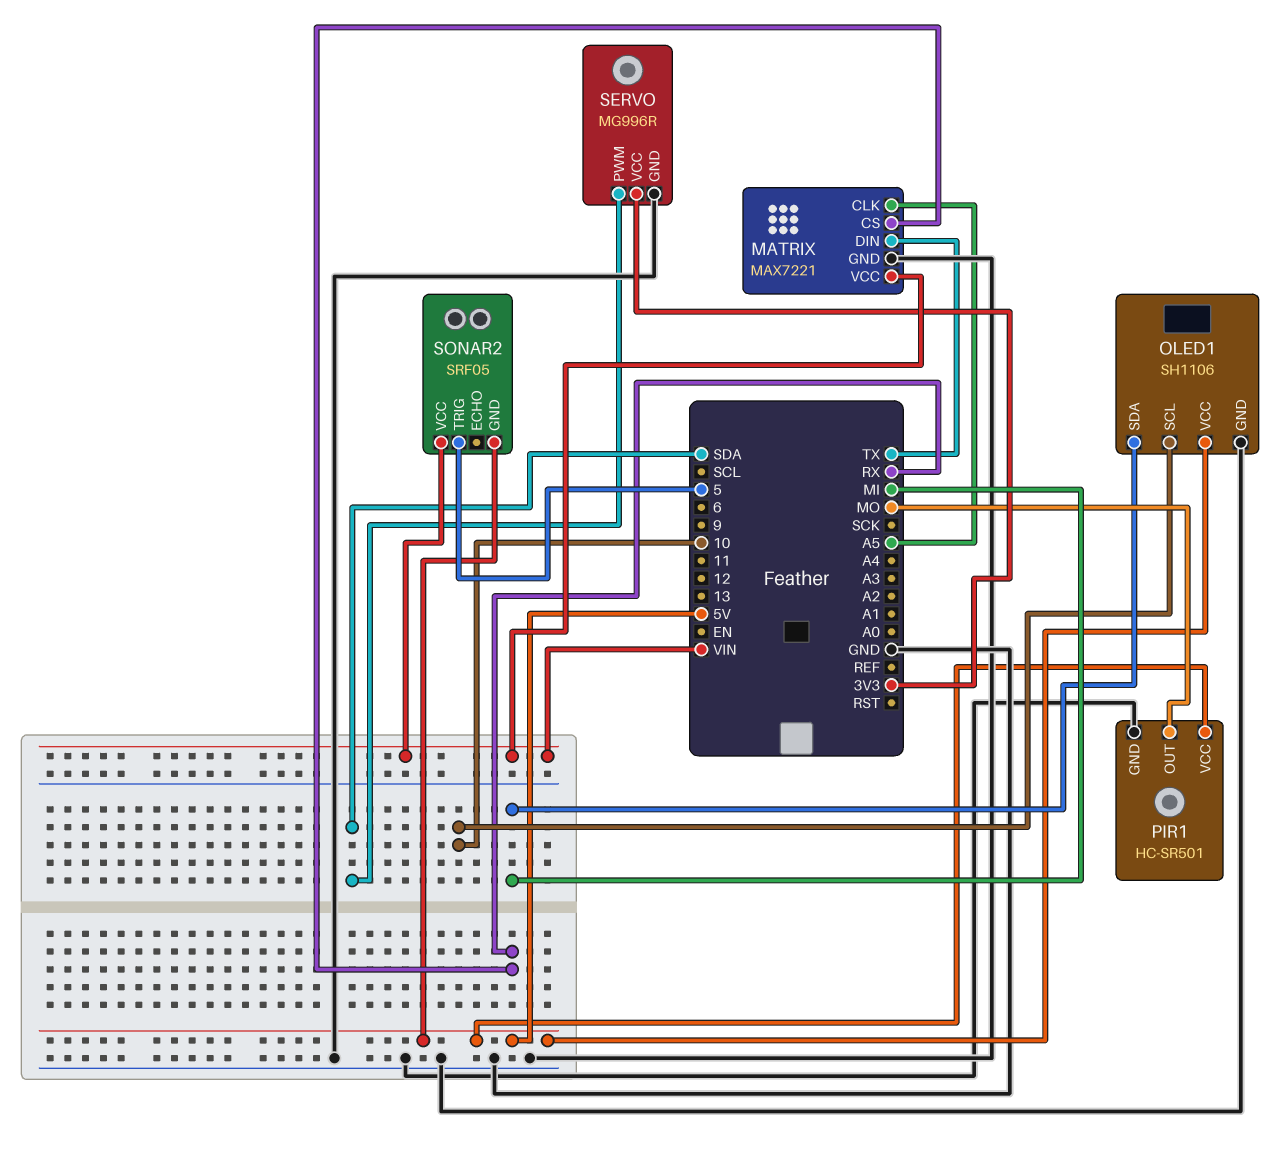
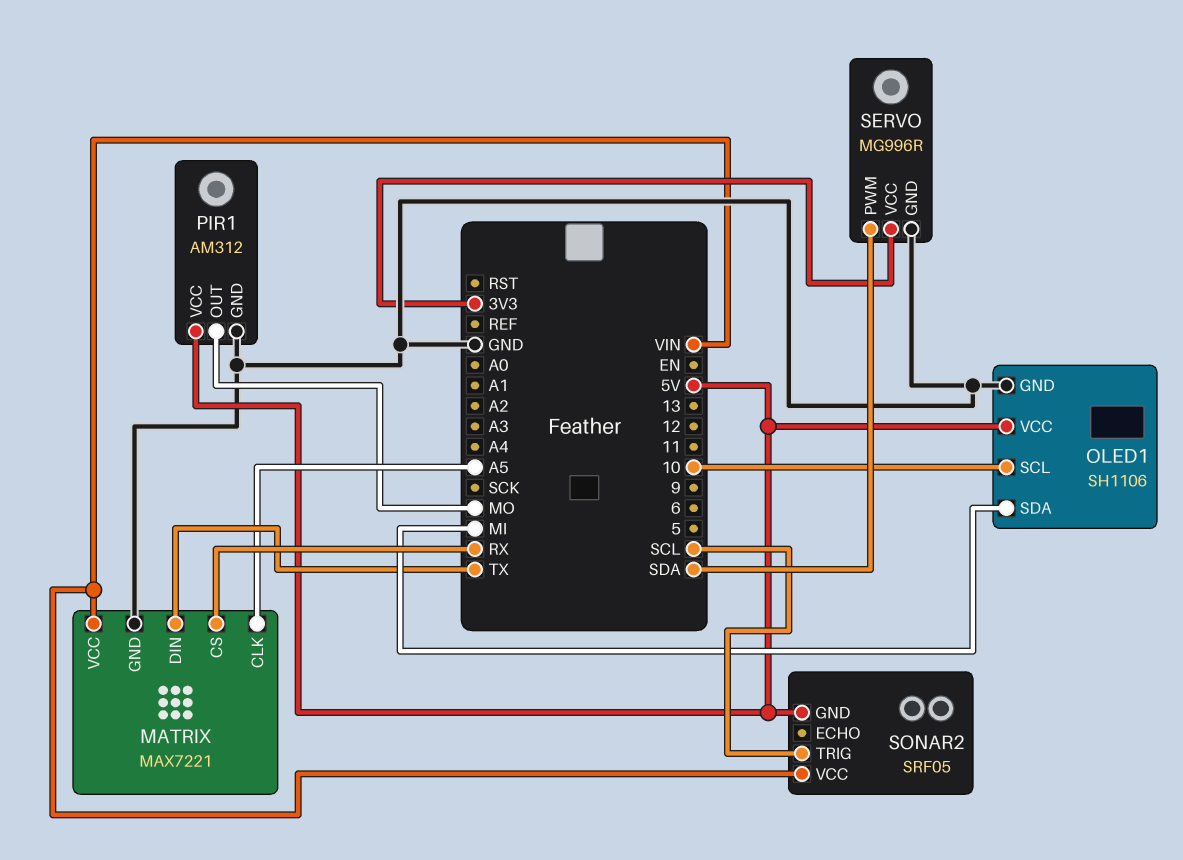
PIR1: HC-SR501 -> AM312
SONAR2 pin TRIG: 5 -> SCL

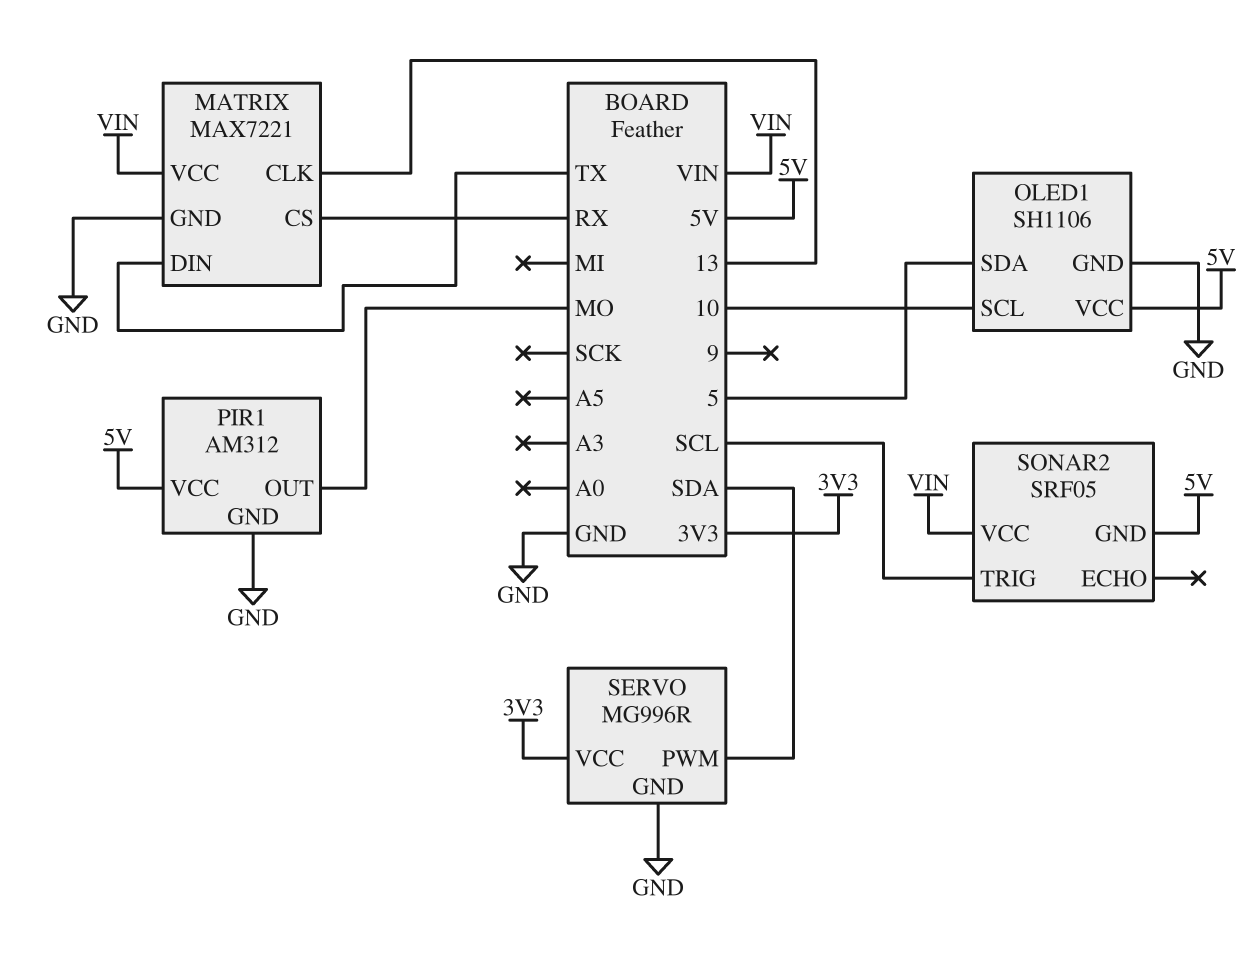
MATRIX pin CLK: A5 -> 13
OLED1 pin SDA: MI -> 5

